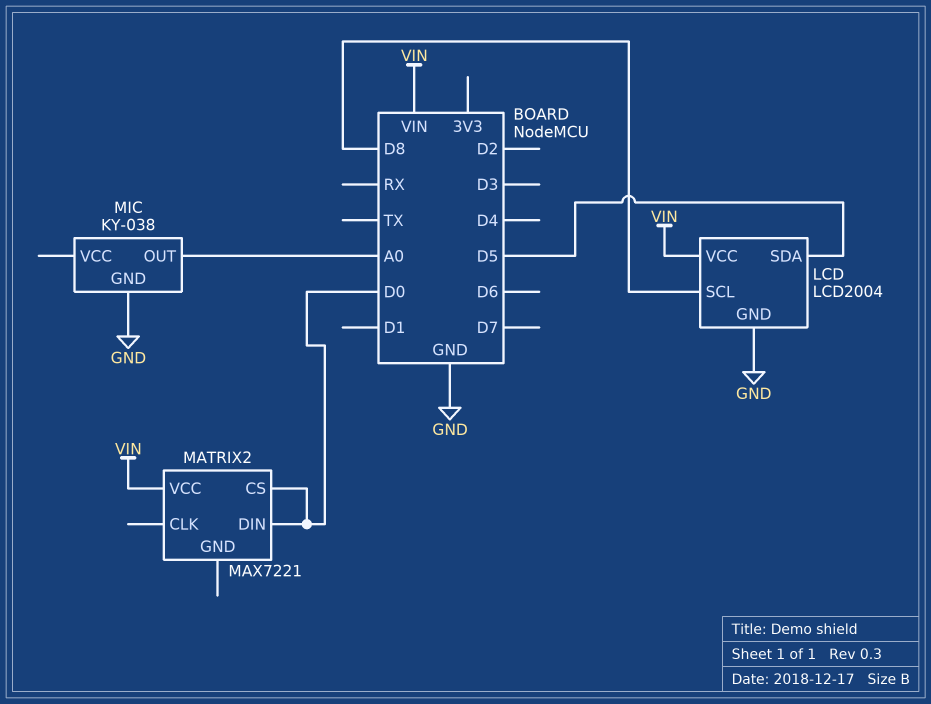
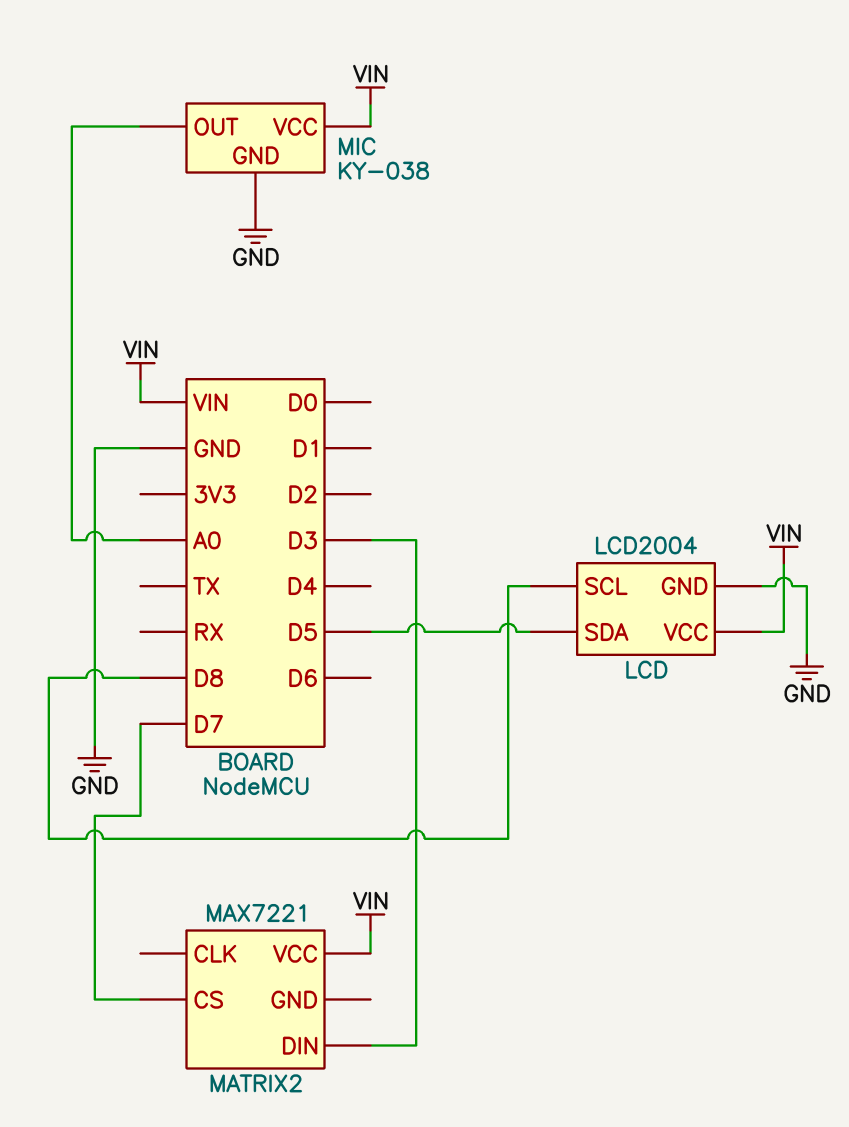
MATRIX2 pin CS: D0 -> D7
MATRIX2 pin DIN: D0 -> D3
MIC pin VCC: none -> VIN

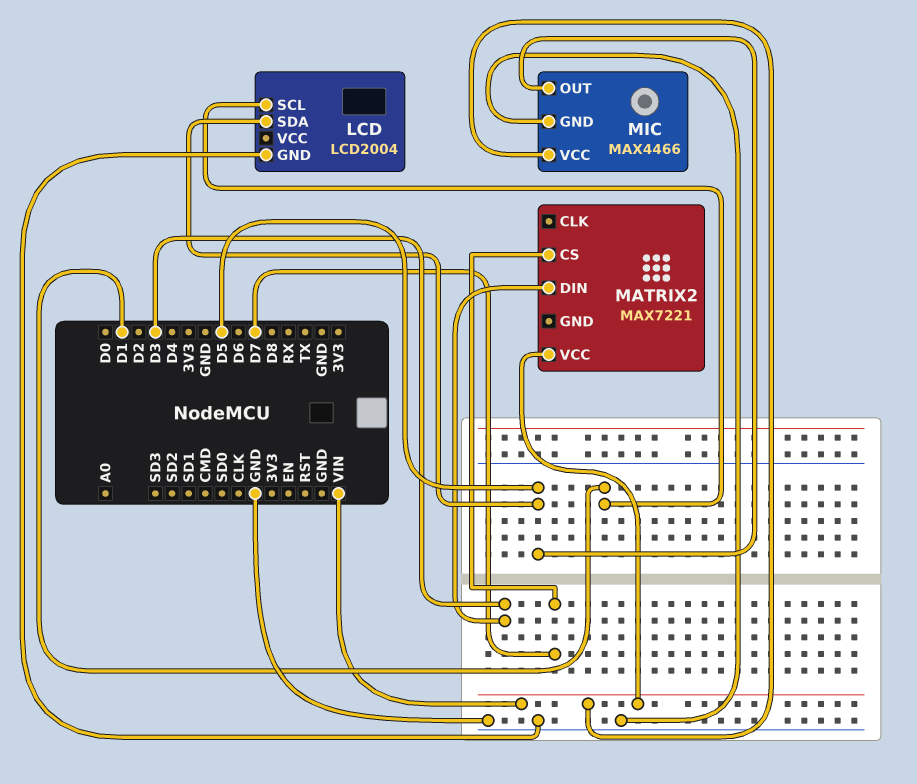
LCD pin SCL: D8 -> D1
LCD pin VCC: VIN -> none
MIC: KY-038 -> MAX4466
MIC pin OUT: A0 -> D5

